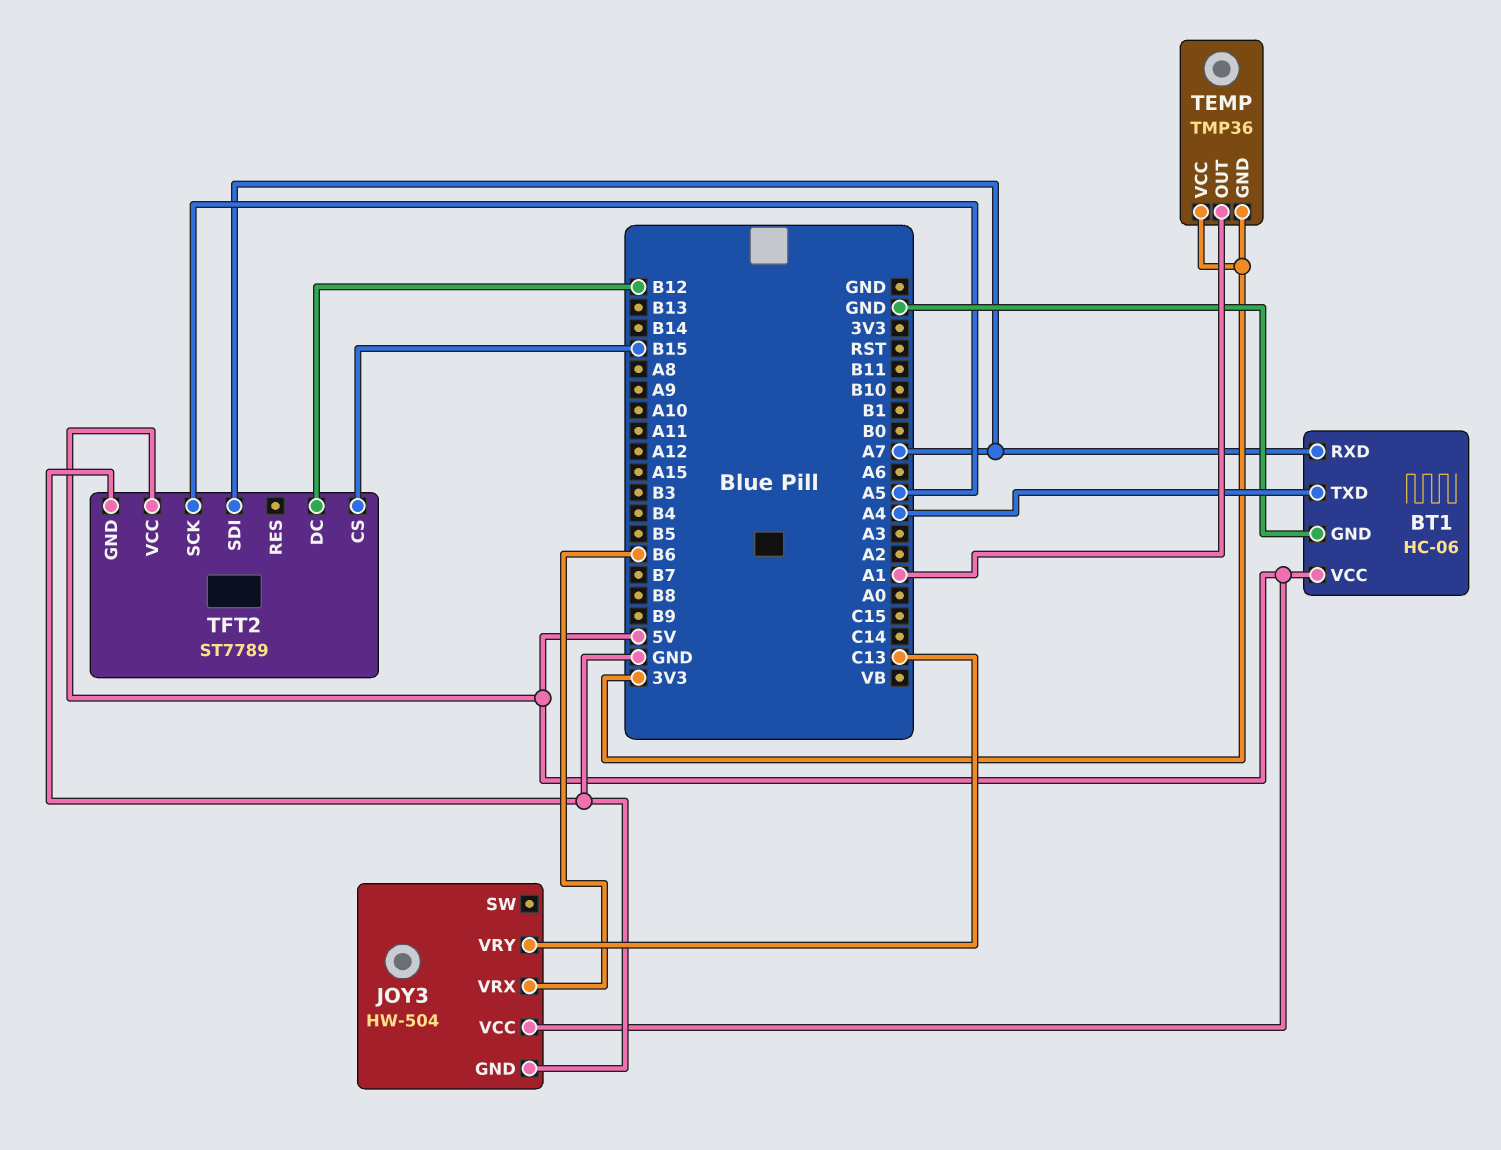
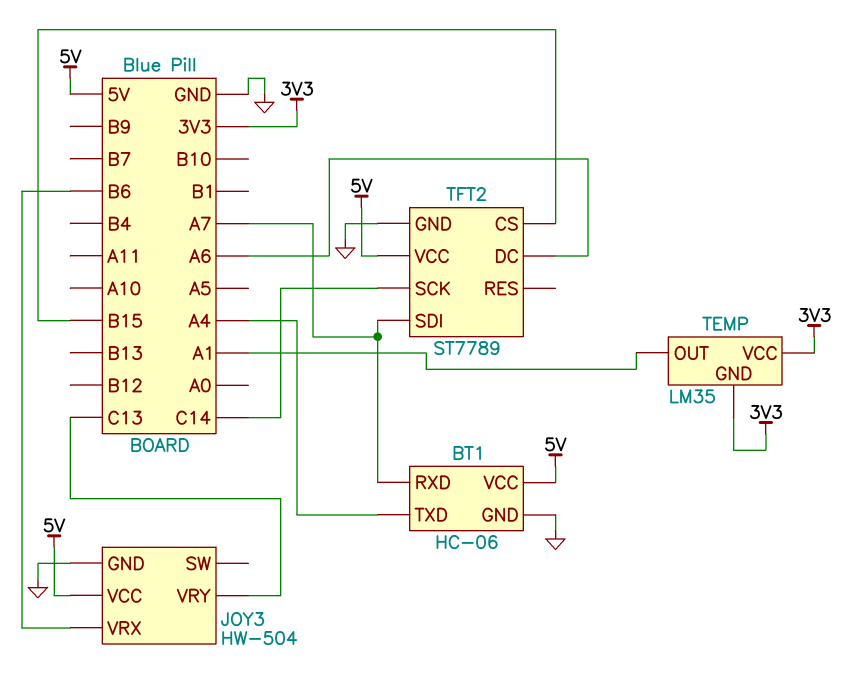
TEMP: TMP36 -> LM35
TFT2 pin DC: B12 -> A6
TFT2 pin SCK: A5 -> C14

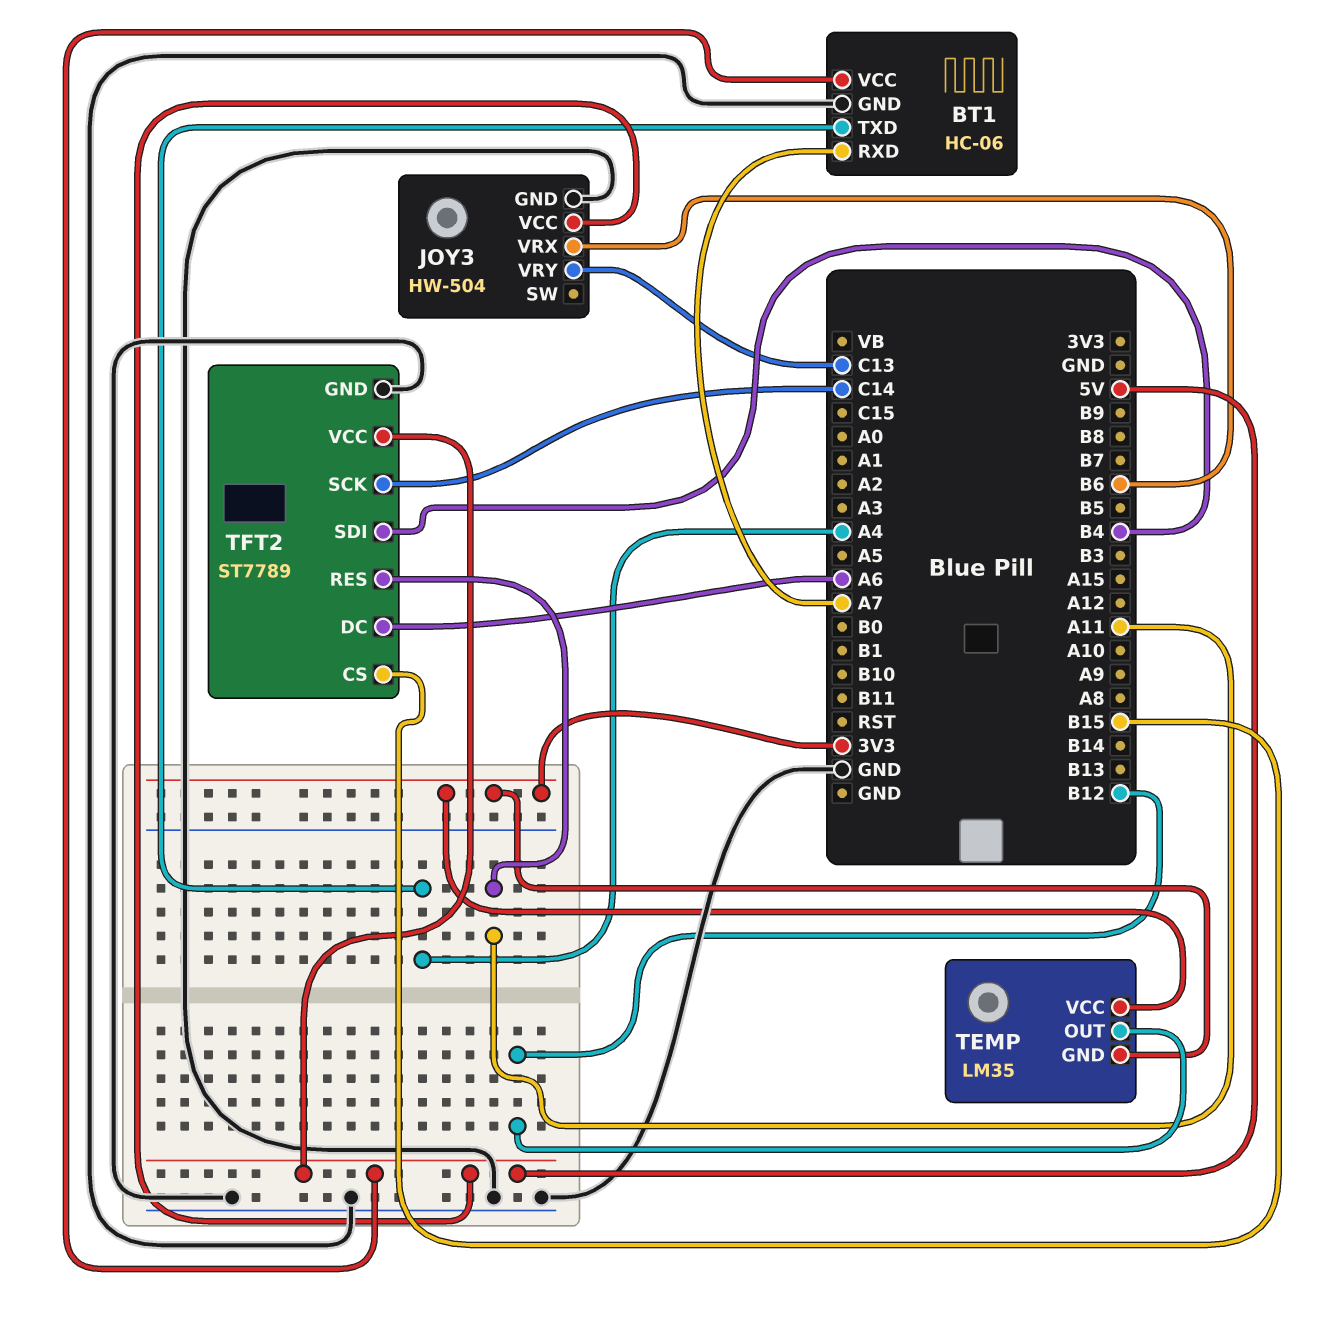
TEMP pin OUT: A1 -> B12
TFT2 pin RES: none -> A11
TFT2 pin SDI: A7 -> B4

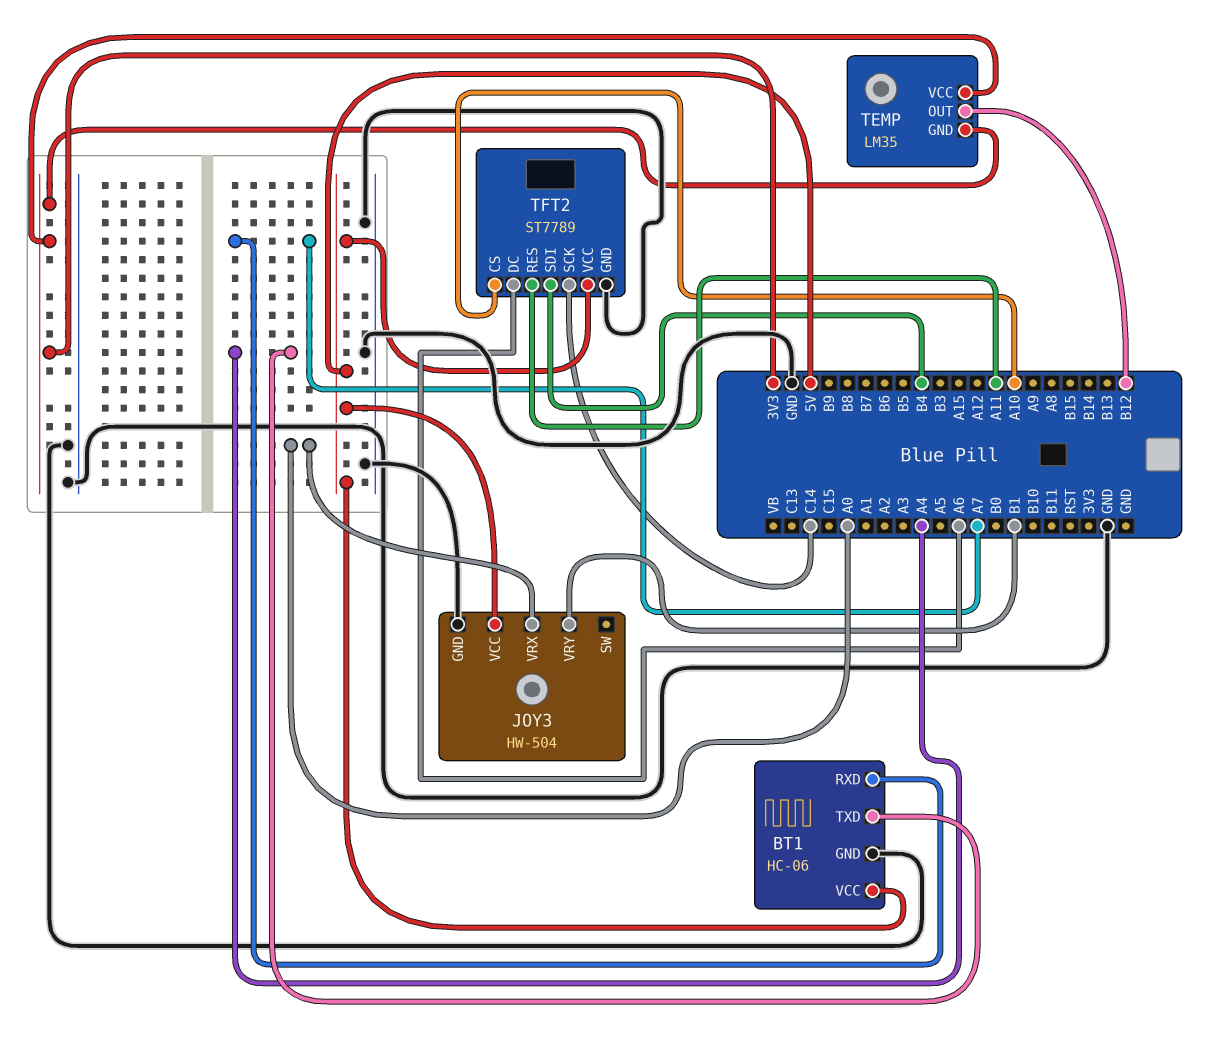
JOY3 pin VRX: B6 -> A0
JOY3 pin VRY: C13 -> B1
TFT2 pin CS: B15 -> A10

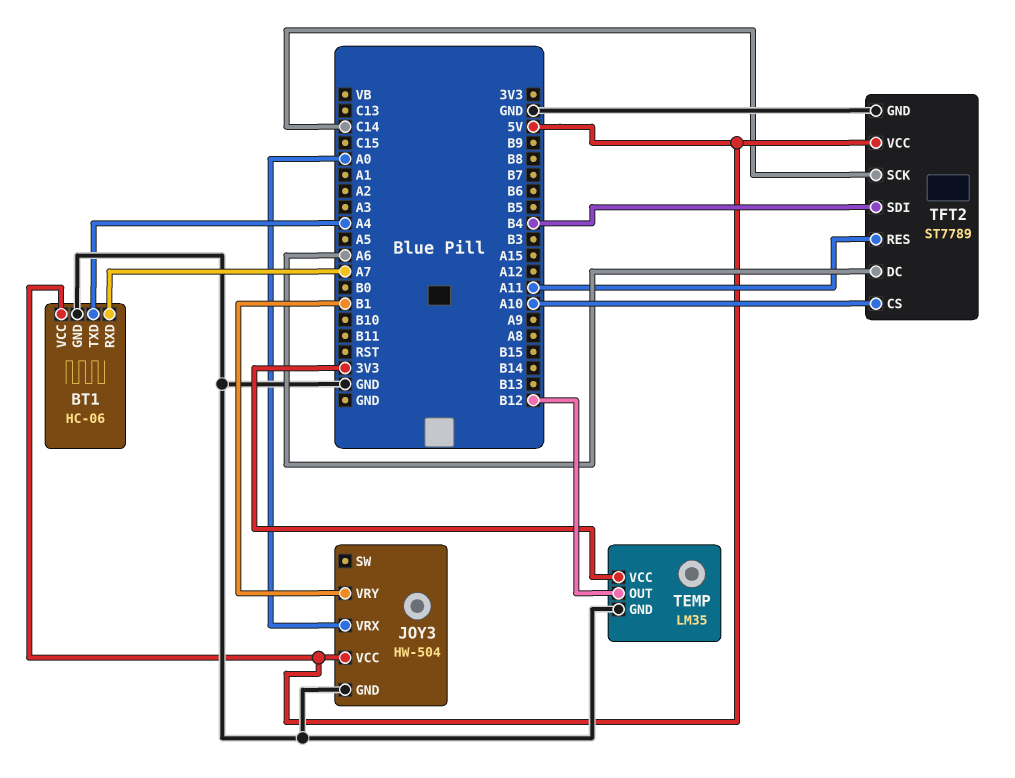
TEMP pin GND: 3V3 -> GND

